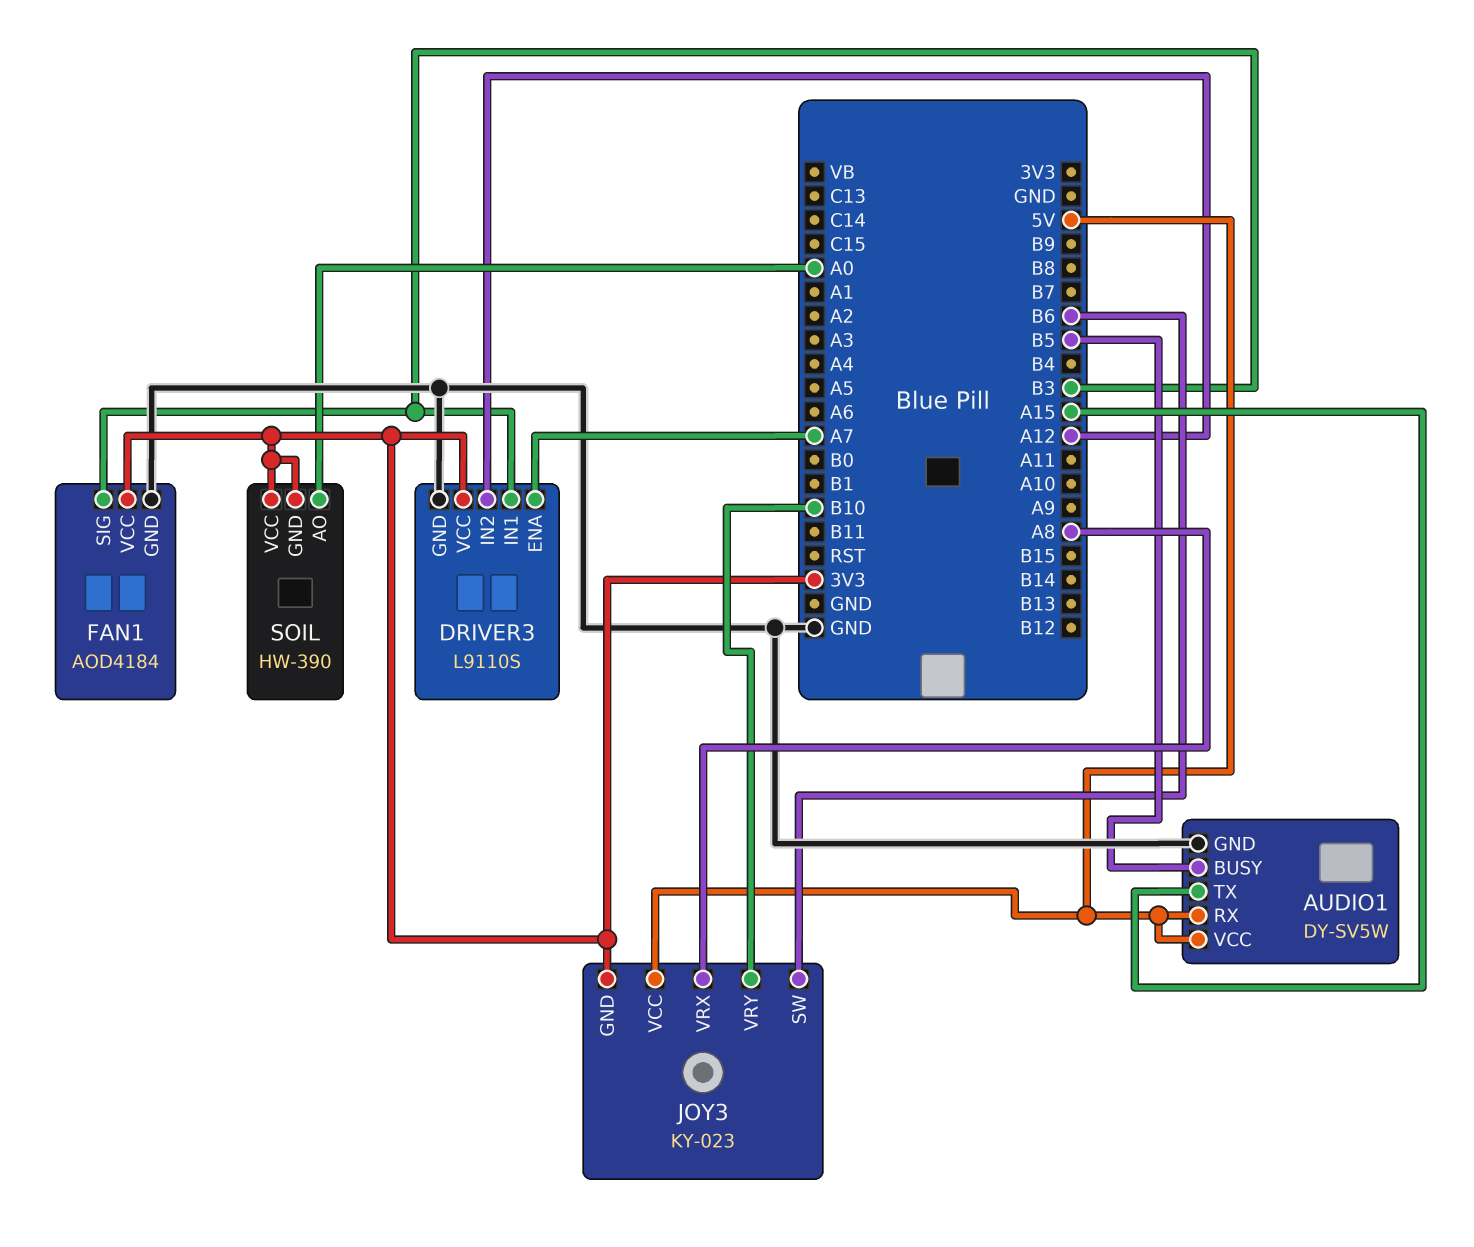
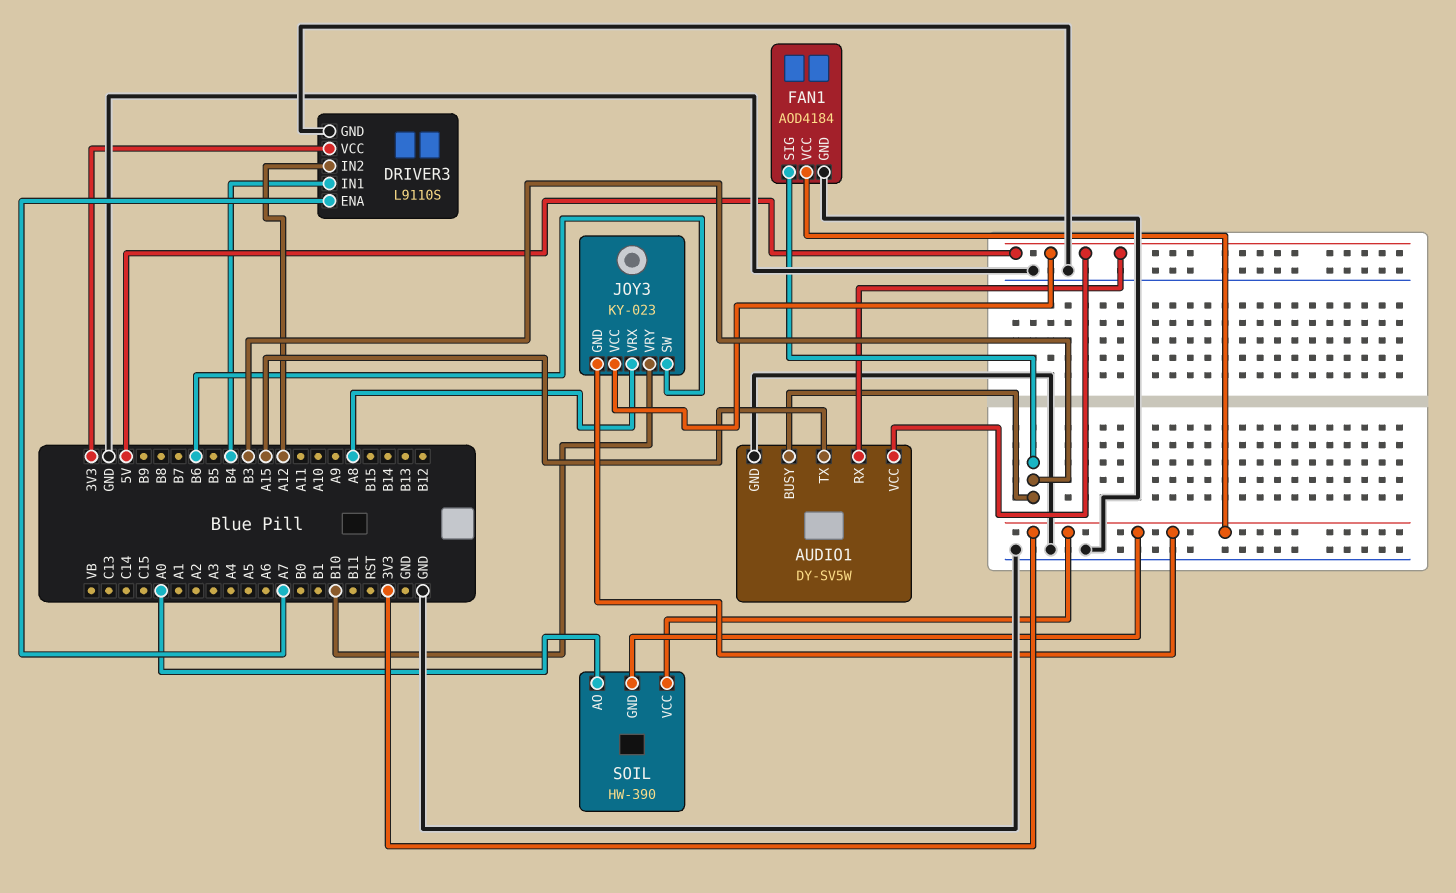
AUDIO1 pin BUSY: B5 -> B3
DRIVER3 pin IN1: B3 -> B4

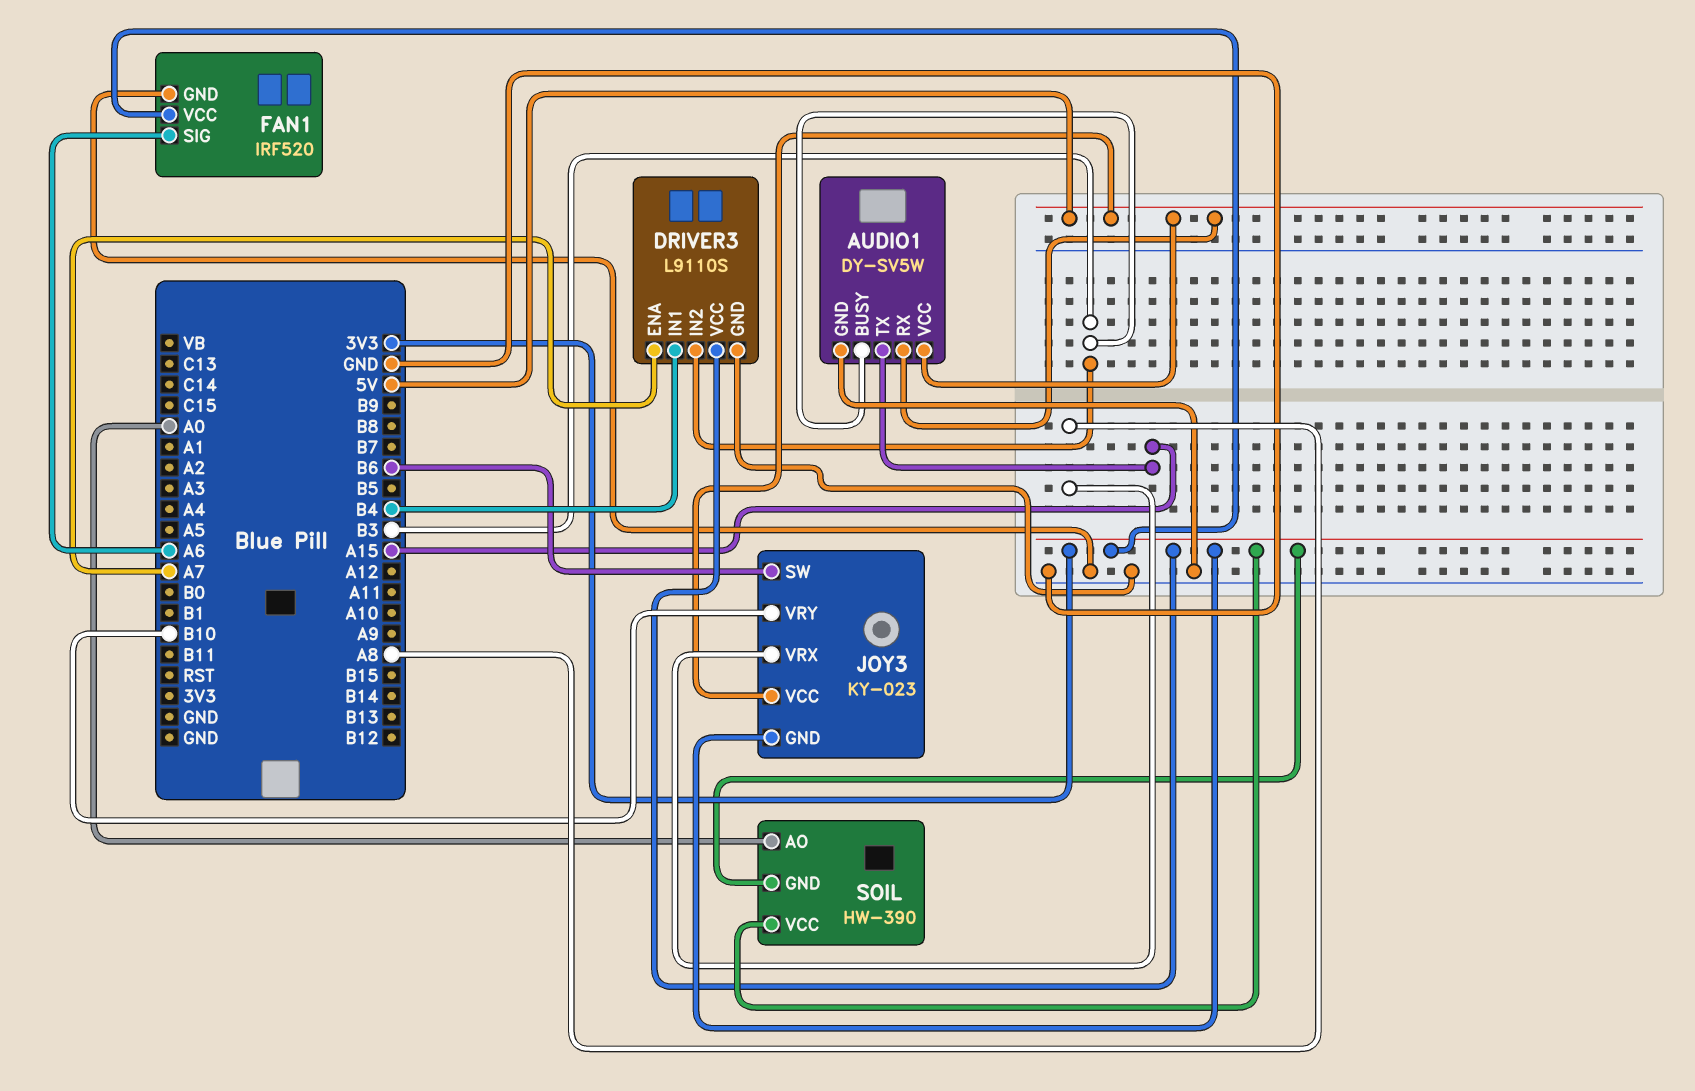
DRIVER3 pin IN2: A12 -> B3
FAN1: AOD4184 -> IRF520
FAN1 pin SIG: B3 -> A6

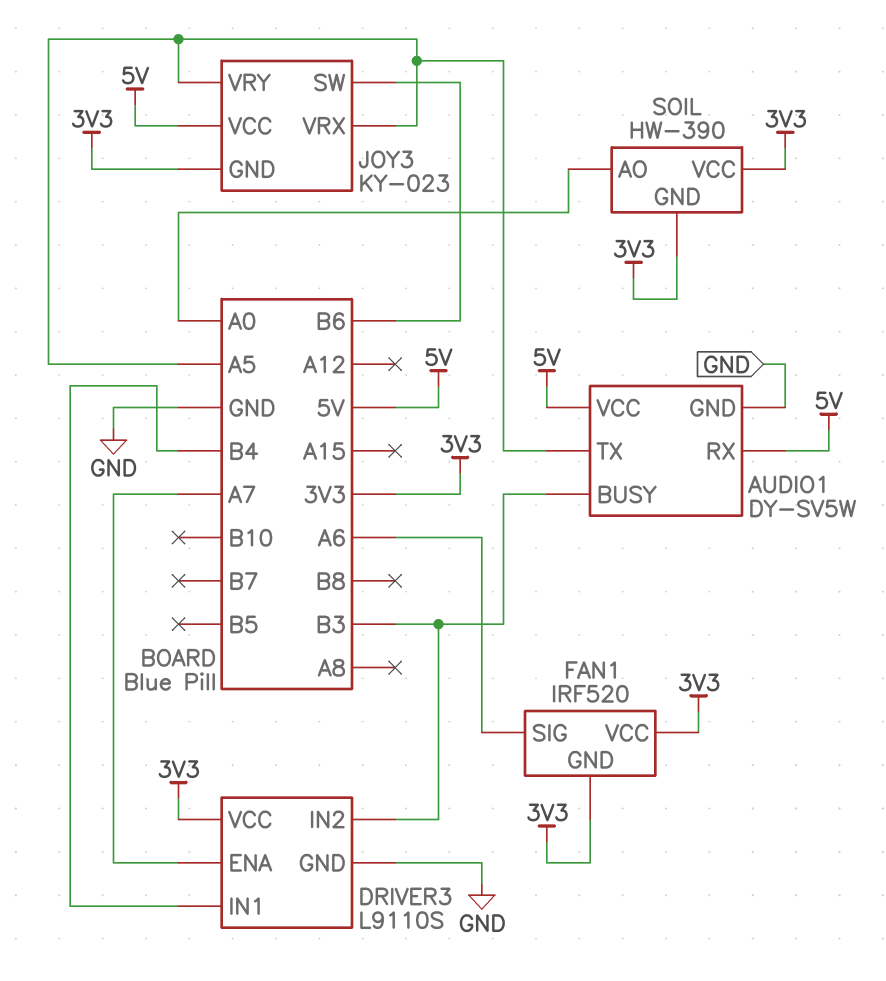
AUDIO1 pin TX: A15 -> A5
FAN1 pin GND: GND -> 3V3
JOY3 pin VRX: A8 -> A5
JOY3 pin VRY: B10 -> A5

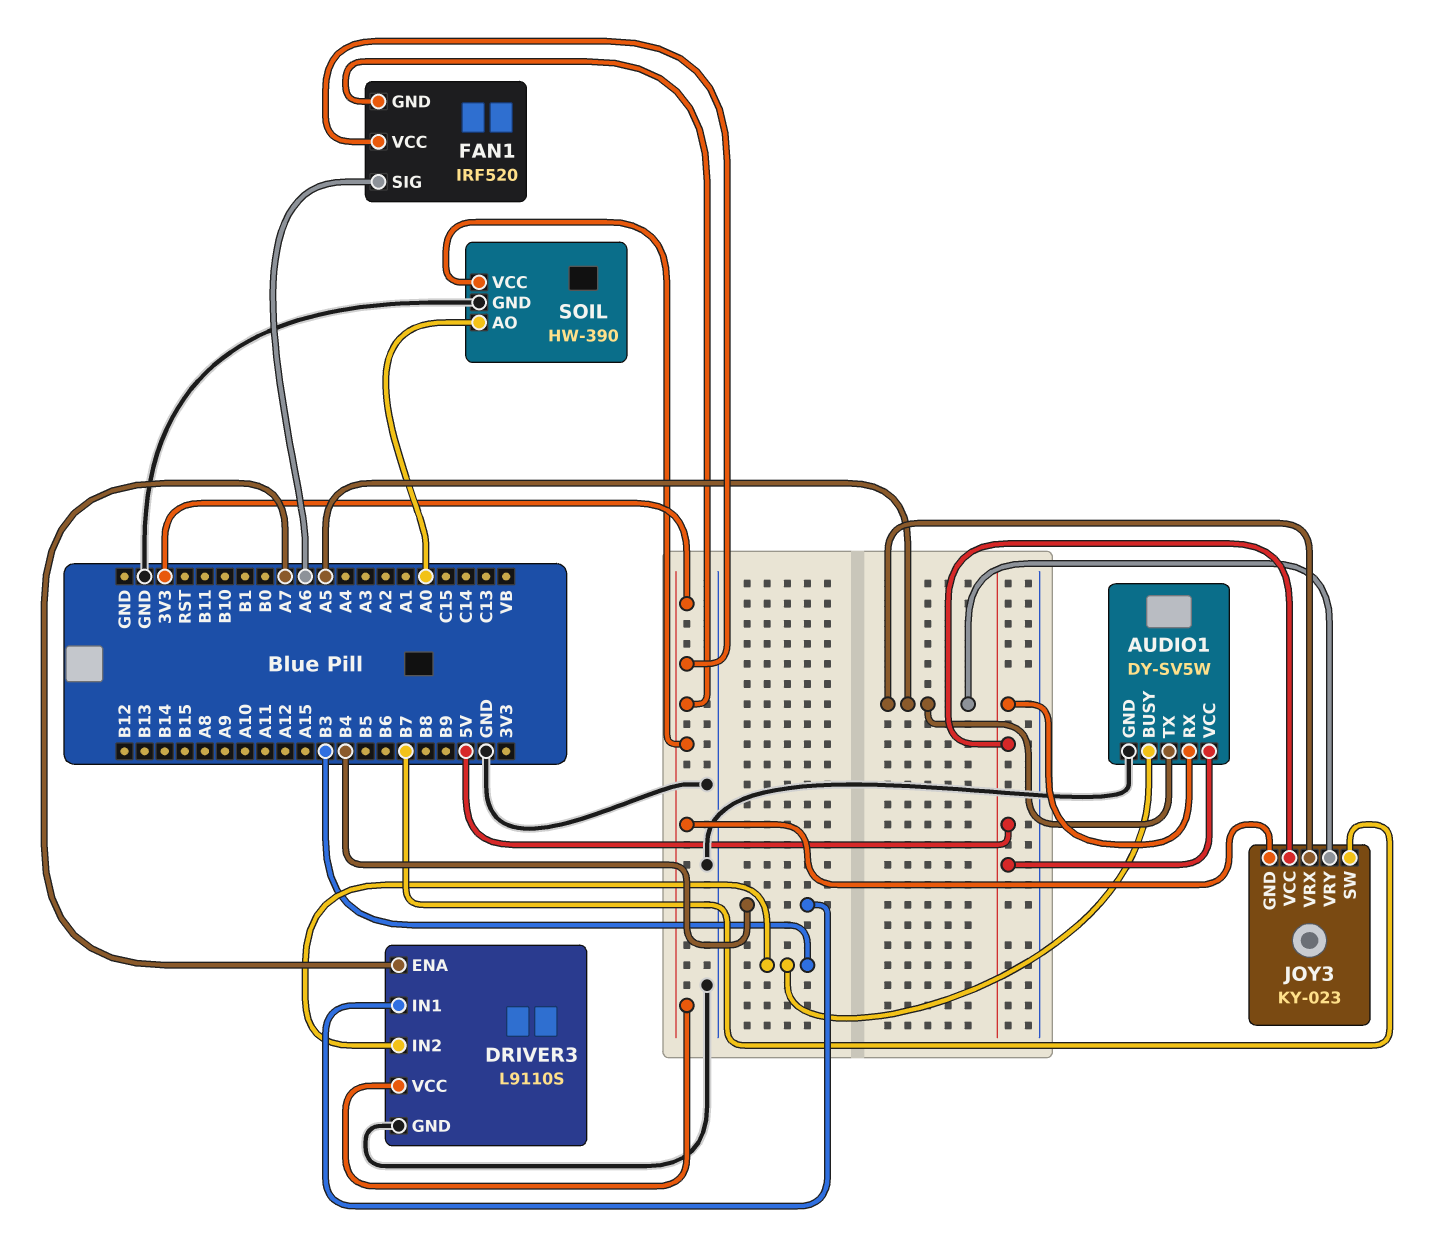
JOY3 pin SW: B6 -> B7
SOIL pin GND: 3V3 -> GND

